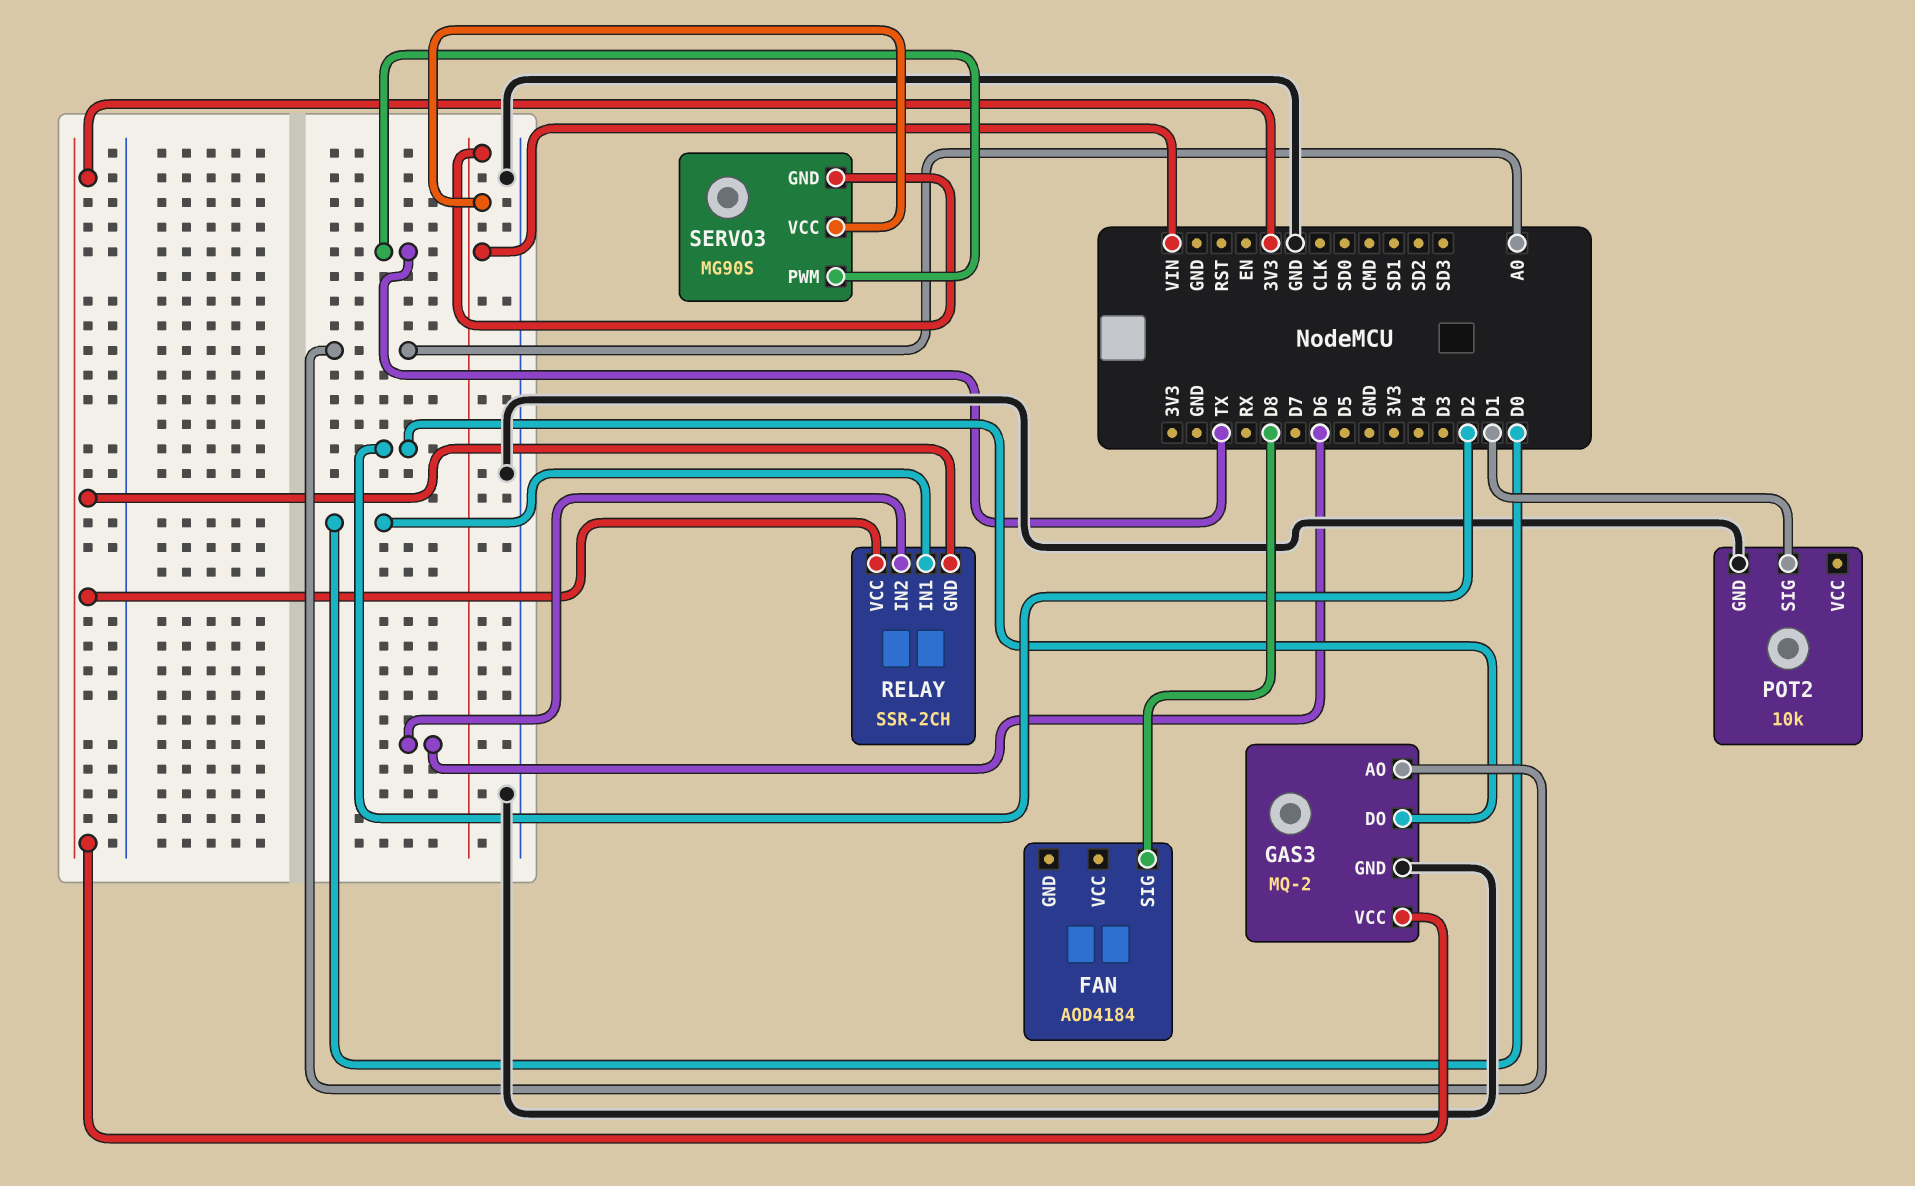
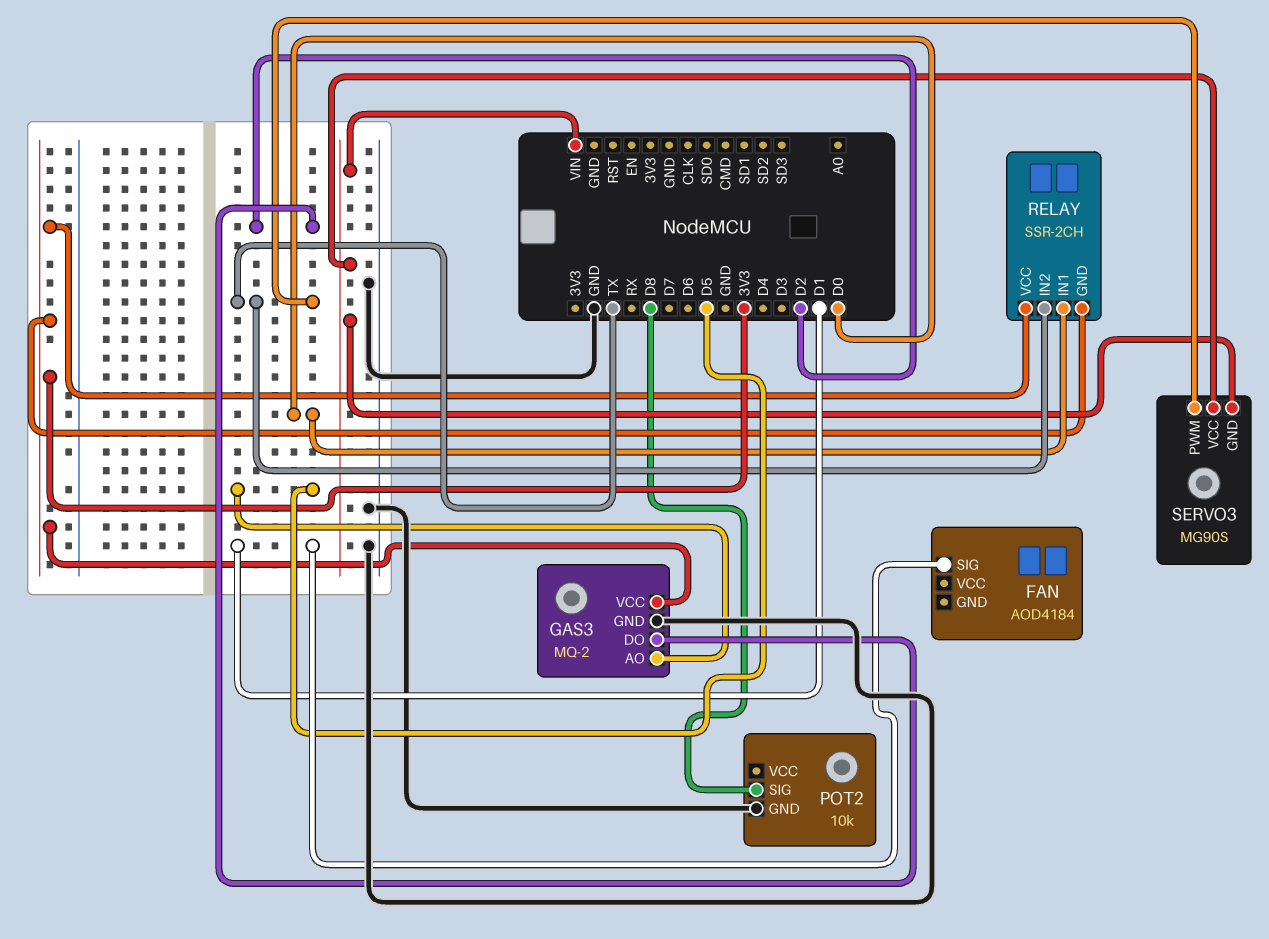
FAN pin SIG: D8 -> D1
GAS3 pin AO: A0 -> D5
POT2 pin SIG: D1 -> D8
RELAY pin IN2: D6 -> TX

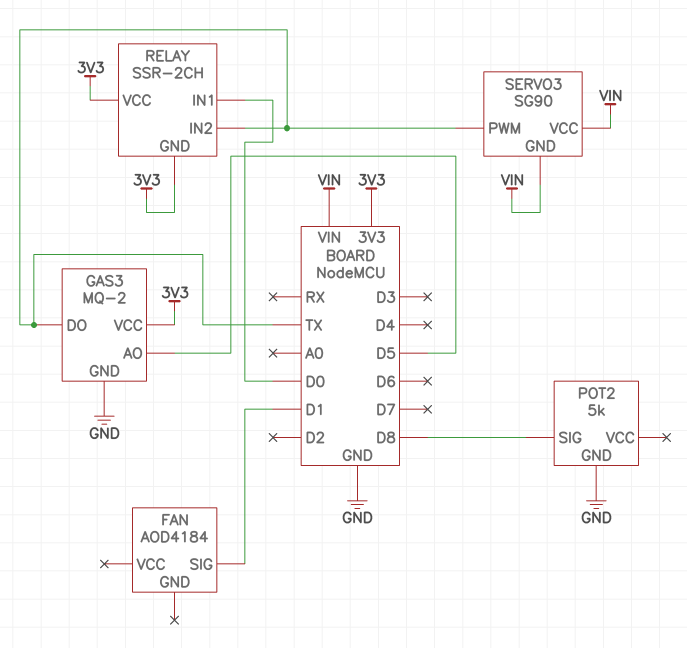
GAS3 pin DO: D2 -> TX
POT2: 10k -> 5k
SERVO3: MG90S -> SG90

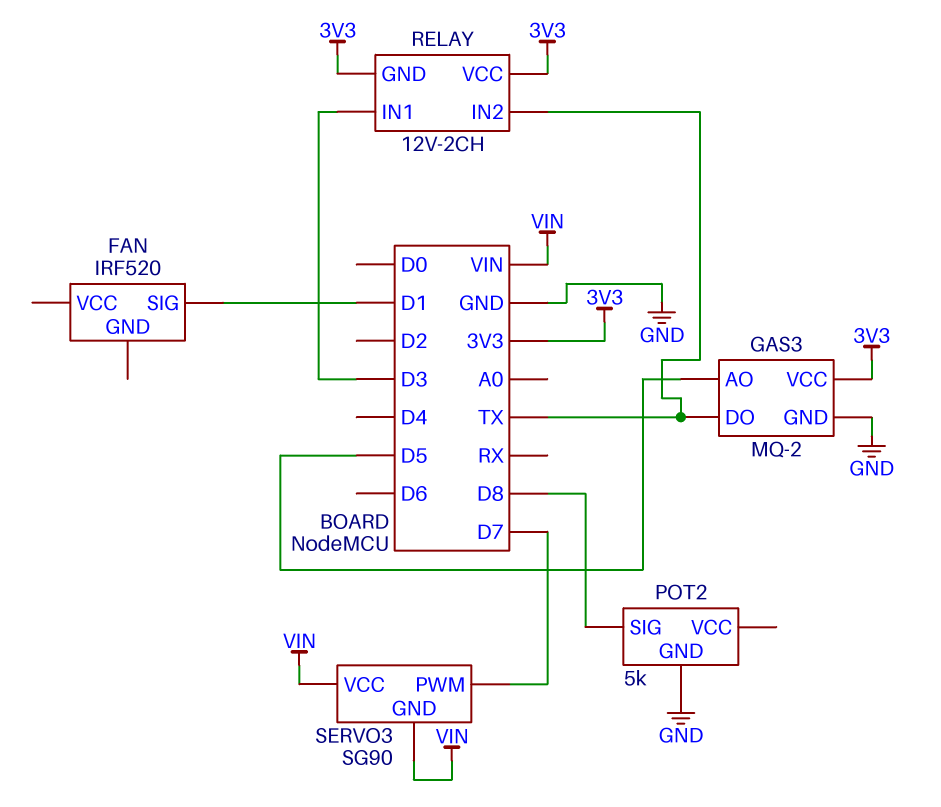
FAN: AOD4184 -> IRF520
RELAY: SSR-2CH -> 12V-2CH
RELAY pin IN1: D0 -> D3
SERVO3 pin PWM: TX -> D7

